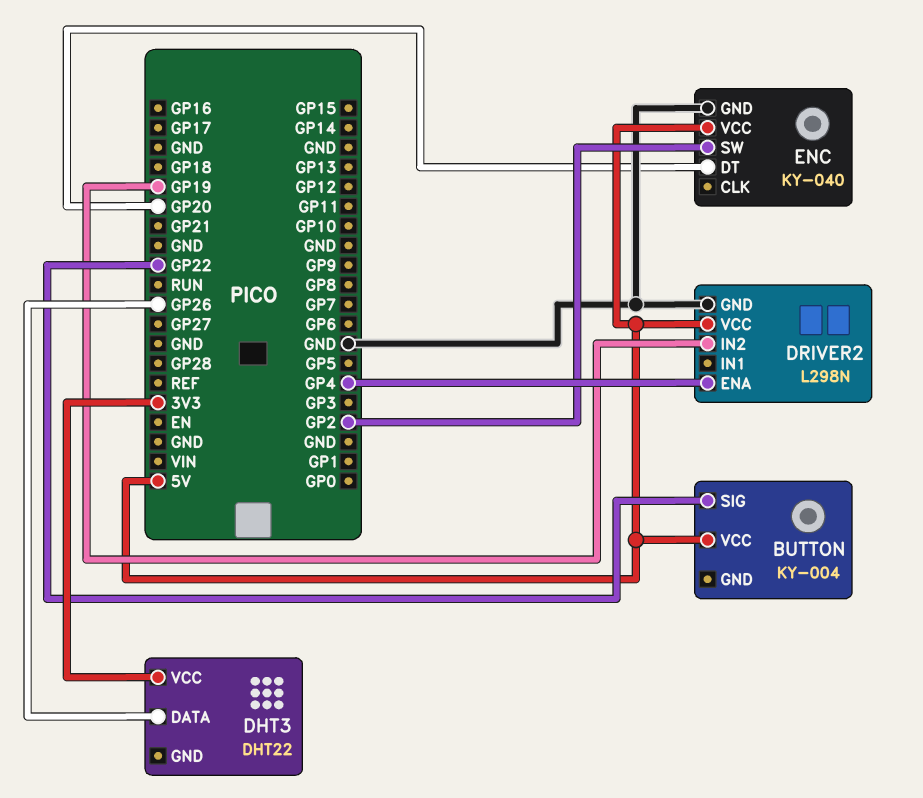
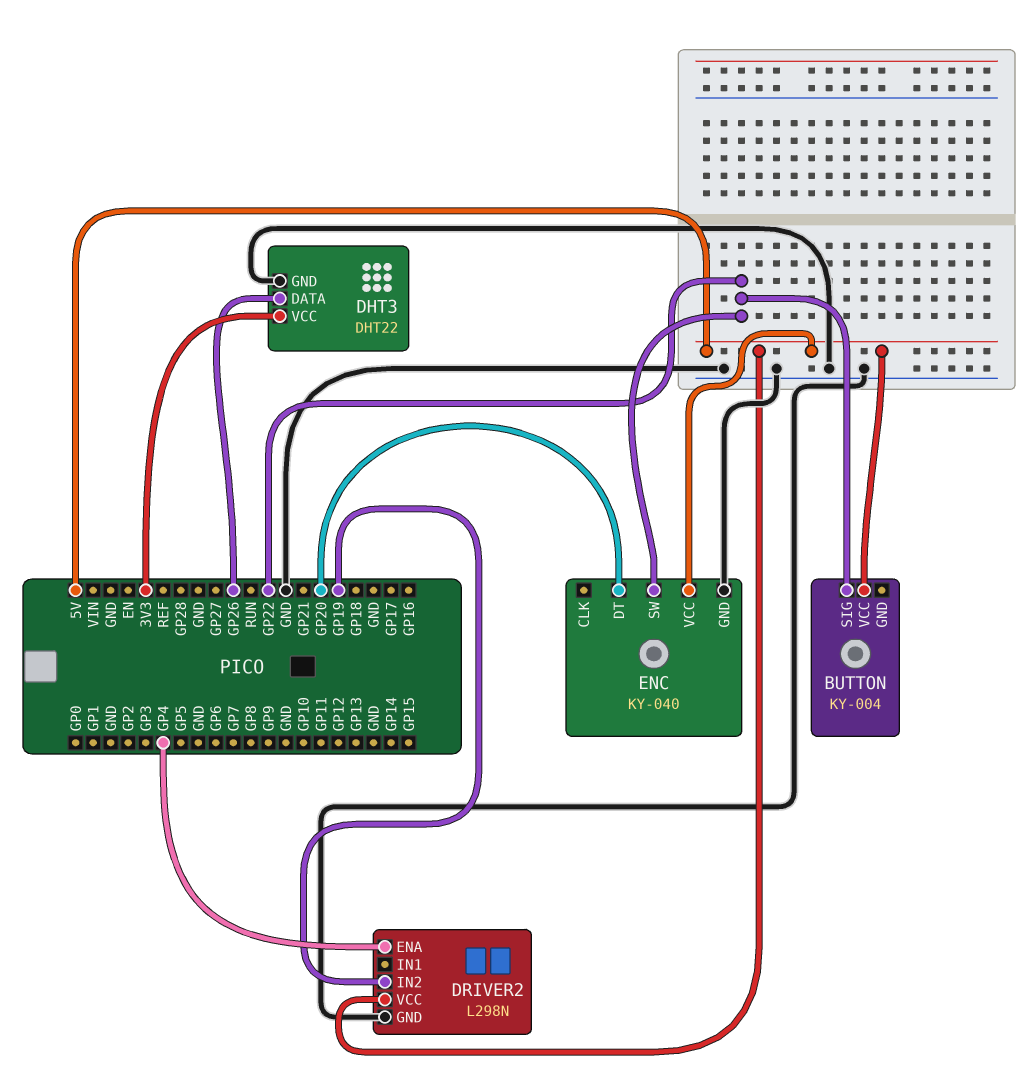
DHT3 pin GND: none -> GND
ENC pin SW: GP2 -> GP22

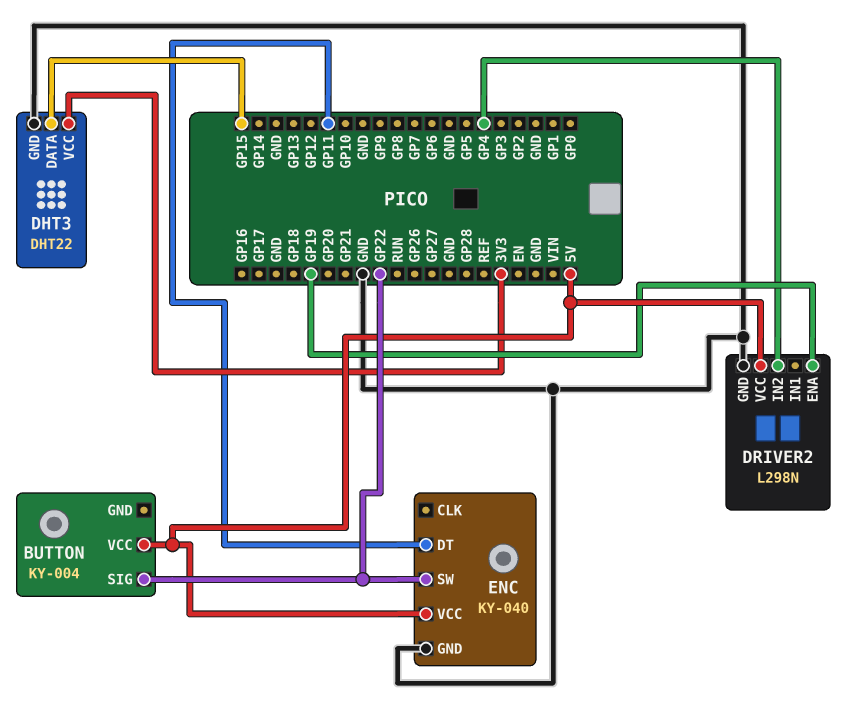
DHT3 pin DATA: GP26 -> GP15
DRIVER2 pin ENA: GP4 -> GP19
DRIVER2 pin IN2: GP19 -> GP4
ENC pin DT: GP20 -> GP11

